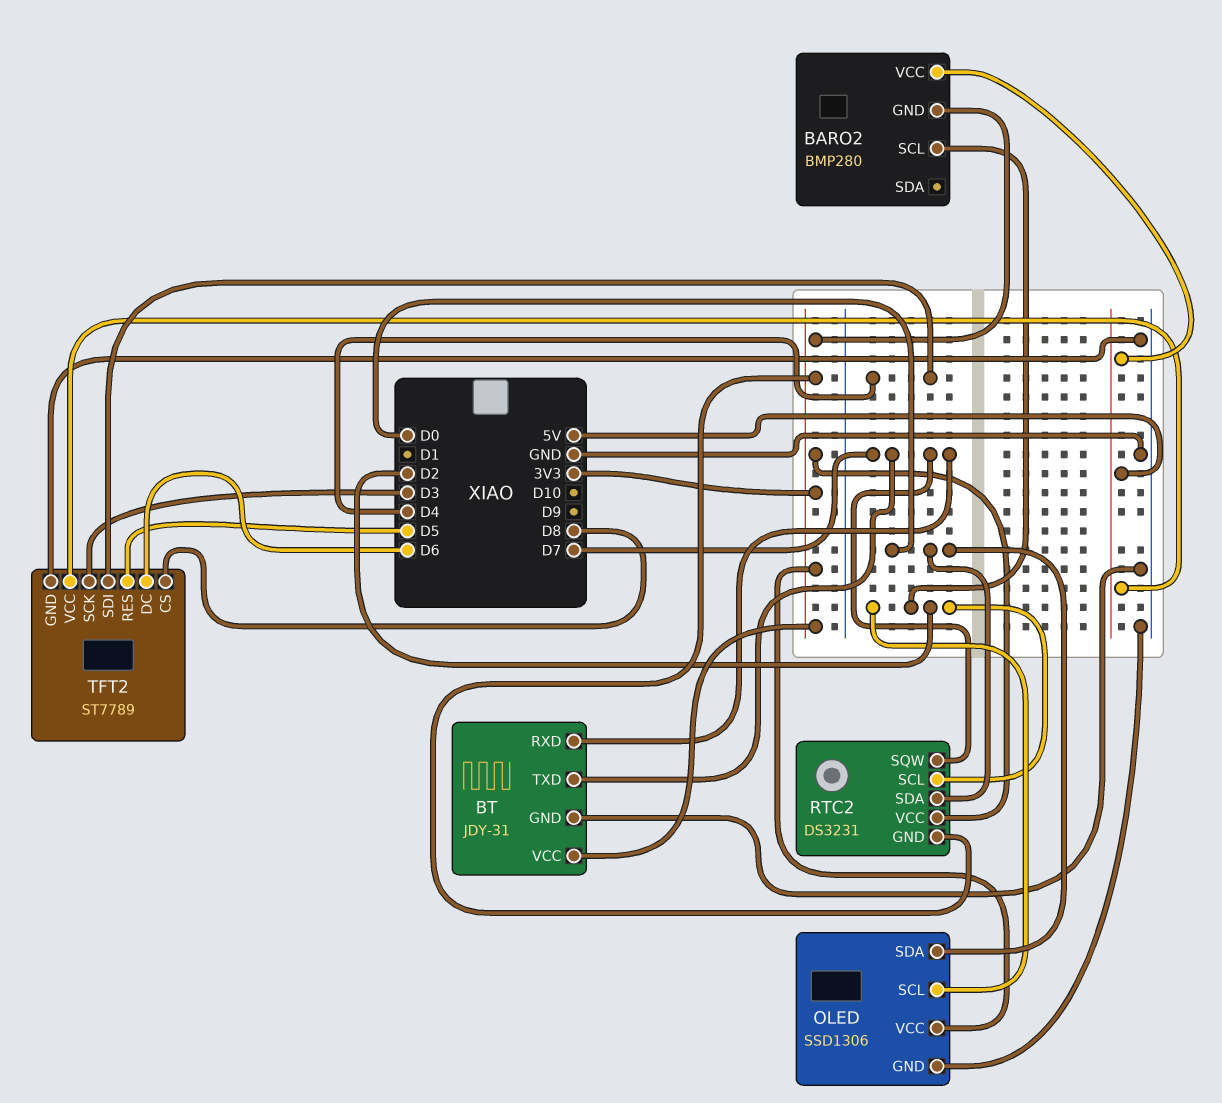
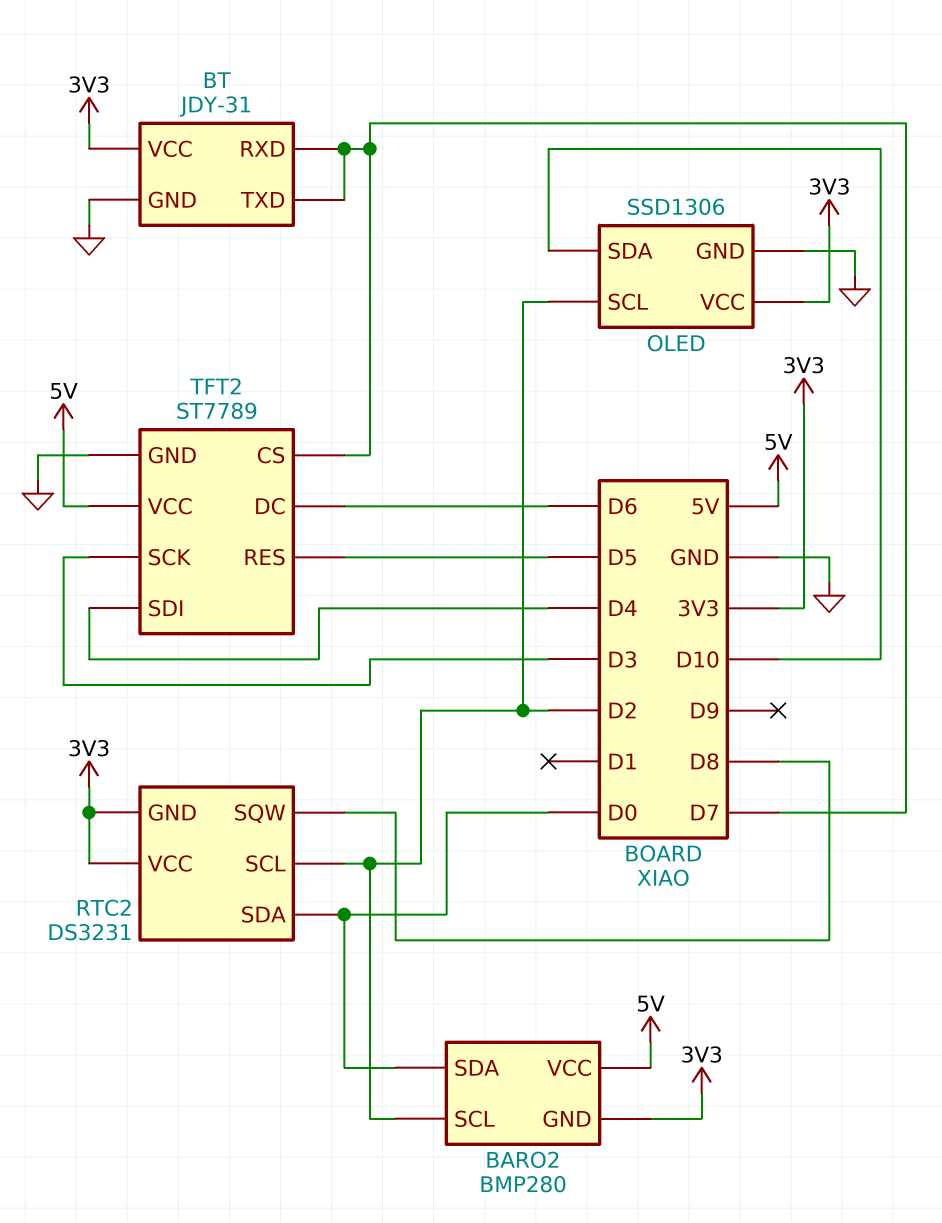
BARO2 pin SDA: none -> D0
OLED pin SDA: D0 -> D10
RTC2 pin SQW: D7 -> D8
TFT2 pin CS: D8 -> D7

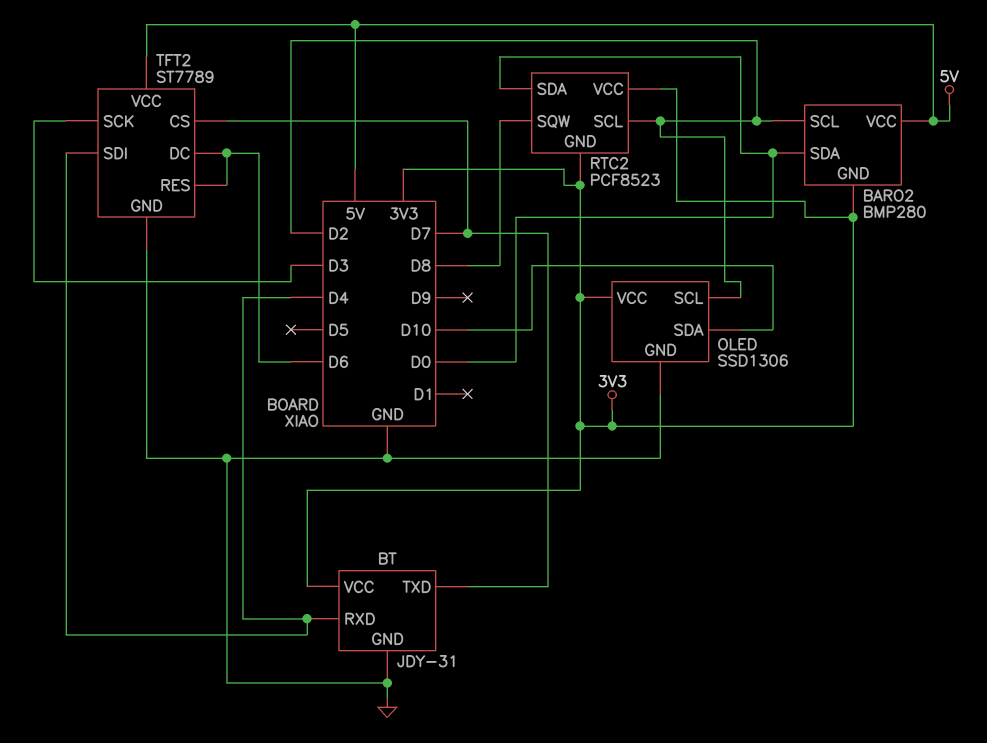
BT pin RXD: D7 -> D4
RTC2: DS3231 -> PCF8523
TFT2 pin RES: D5 -> D6

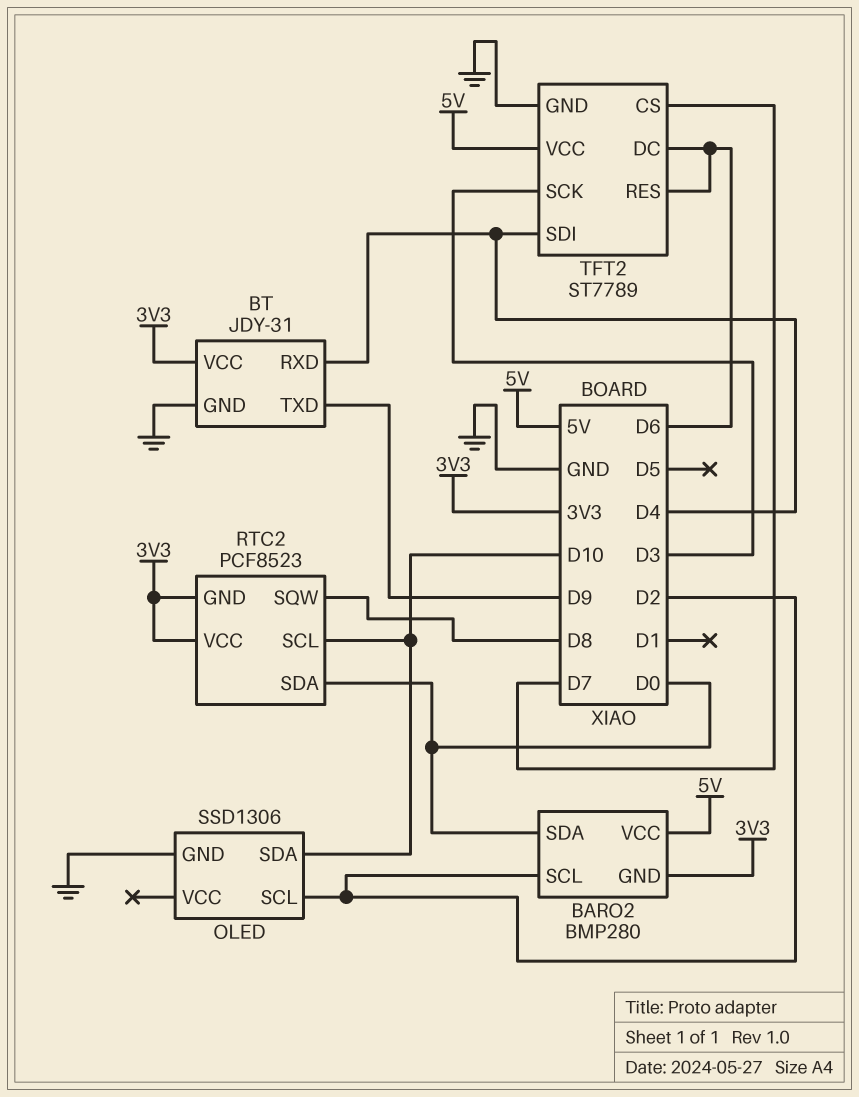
BT pin TXD: D7 -> D9
OLED pin VCC: 3V3 -> none
RTC2 pin SCL: D2 -> D10

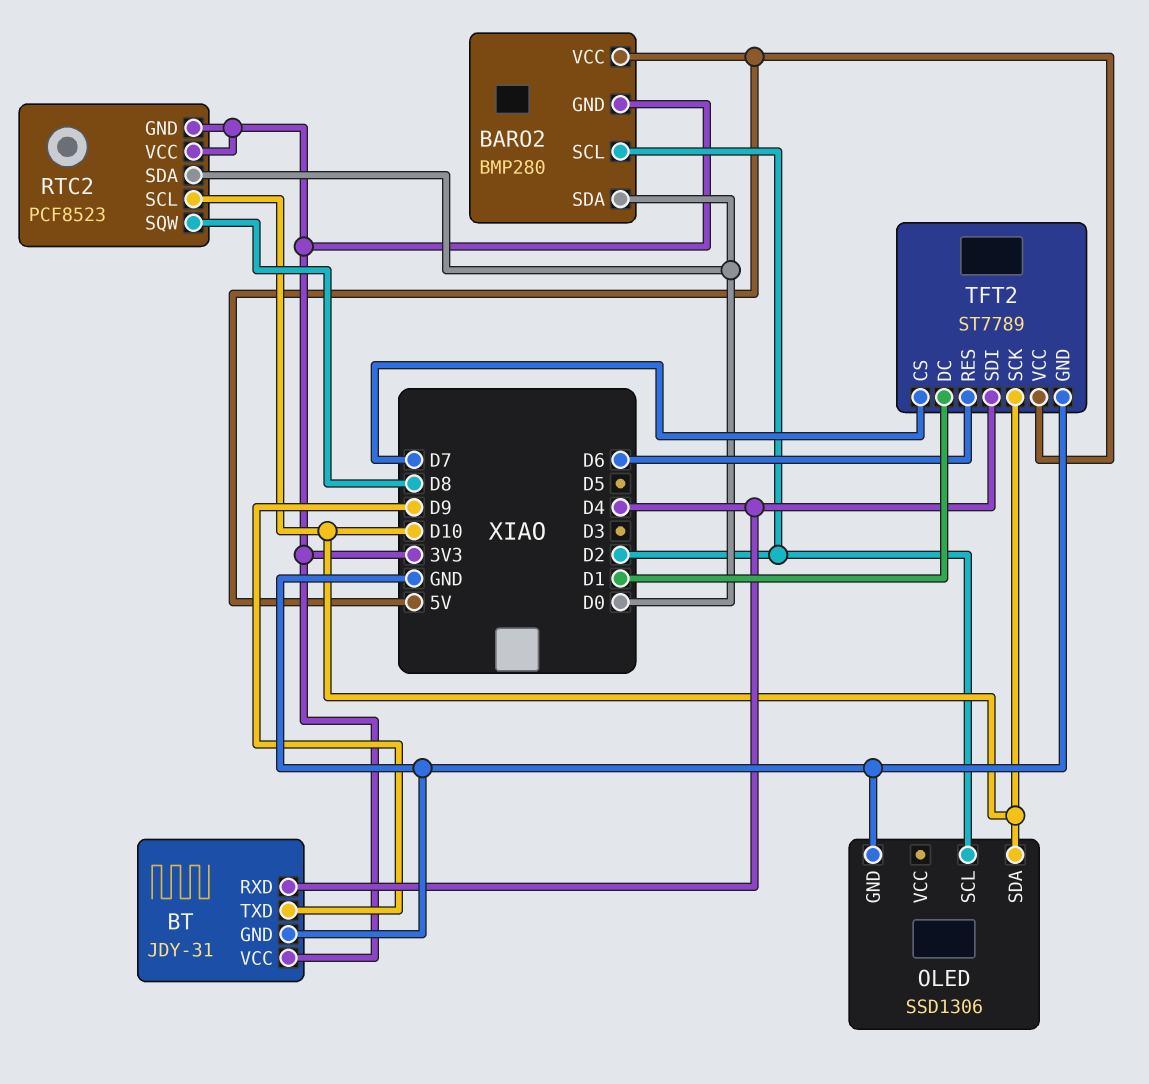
TFT2 pin DC: D6 -> D1
TFT2 pin SCK: D3 -> D10

